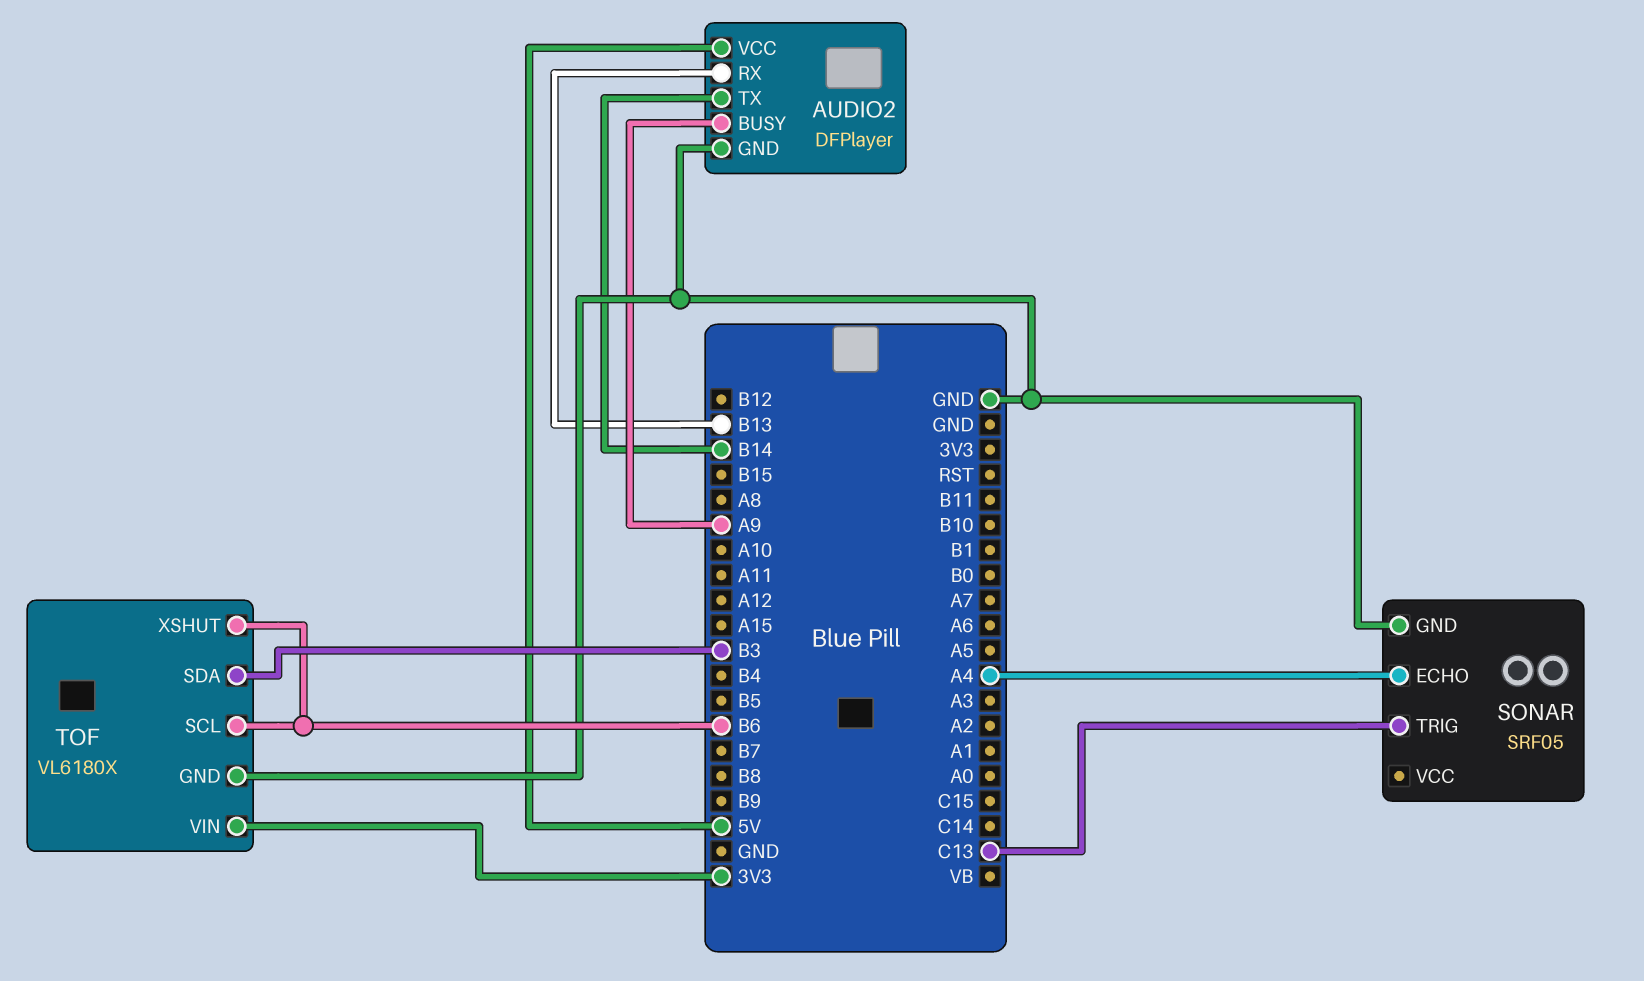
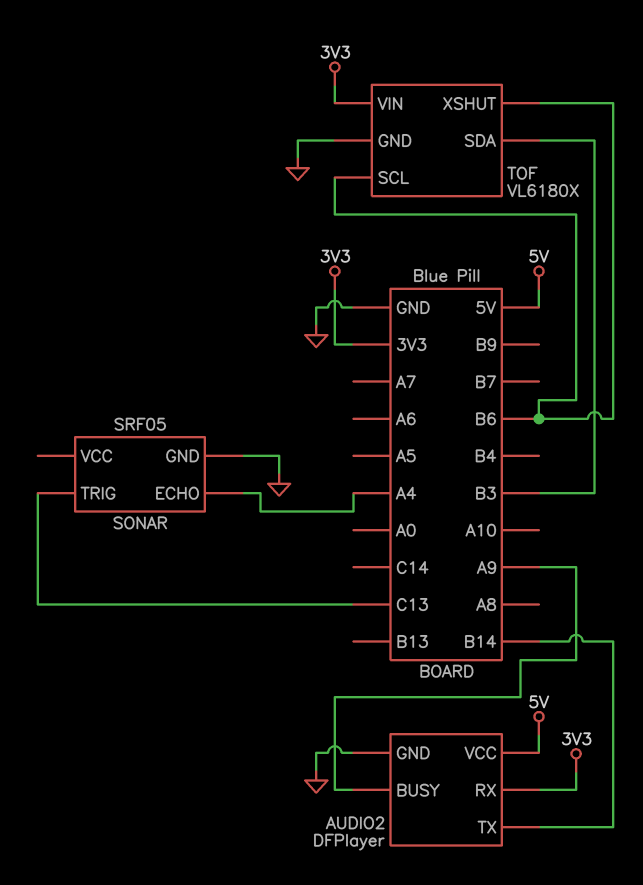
AUDIO2 pin RX: B13 -> 3V3

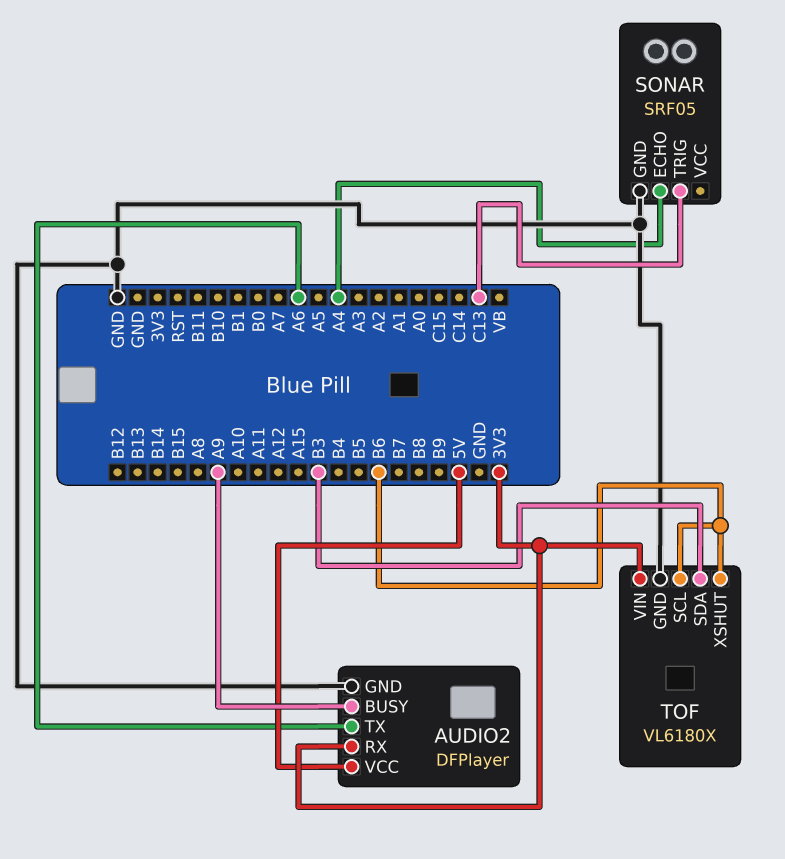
AUDIO2 pin TX: B14 -> A6

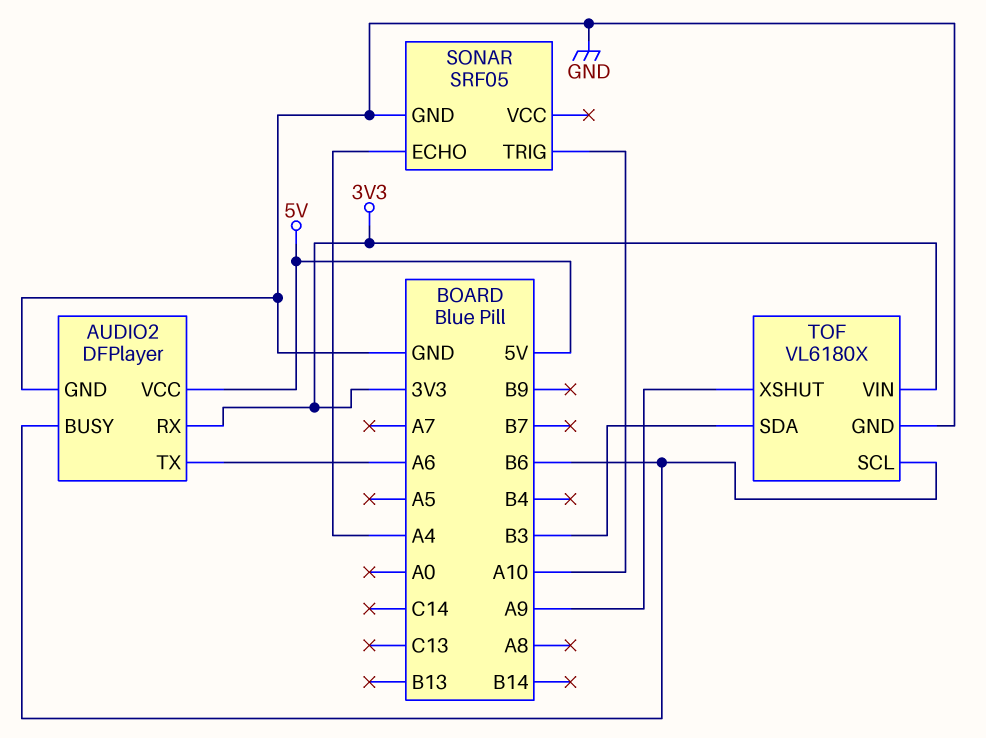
AUDIO2 pin BUSY: A9 -> B6
SONAR pin TRIG: C13 -> A10
TOF pin XSHUT: B6 -> A9

